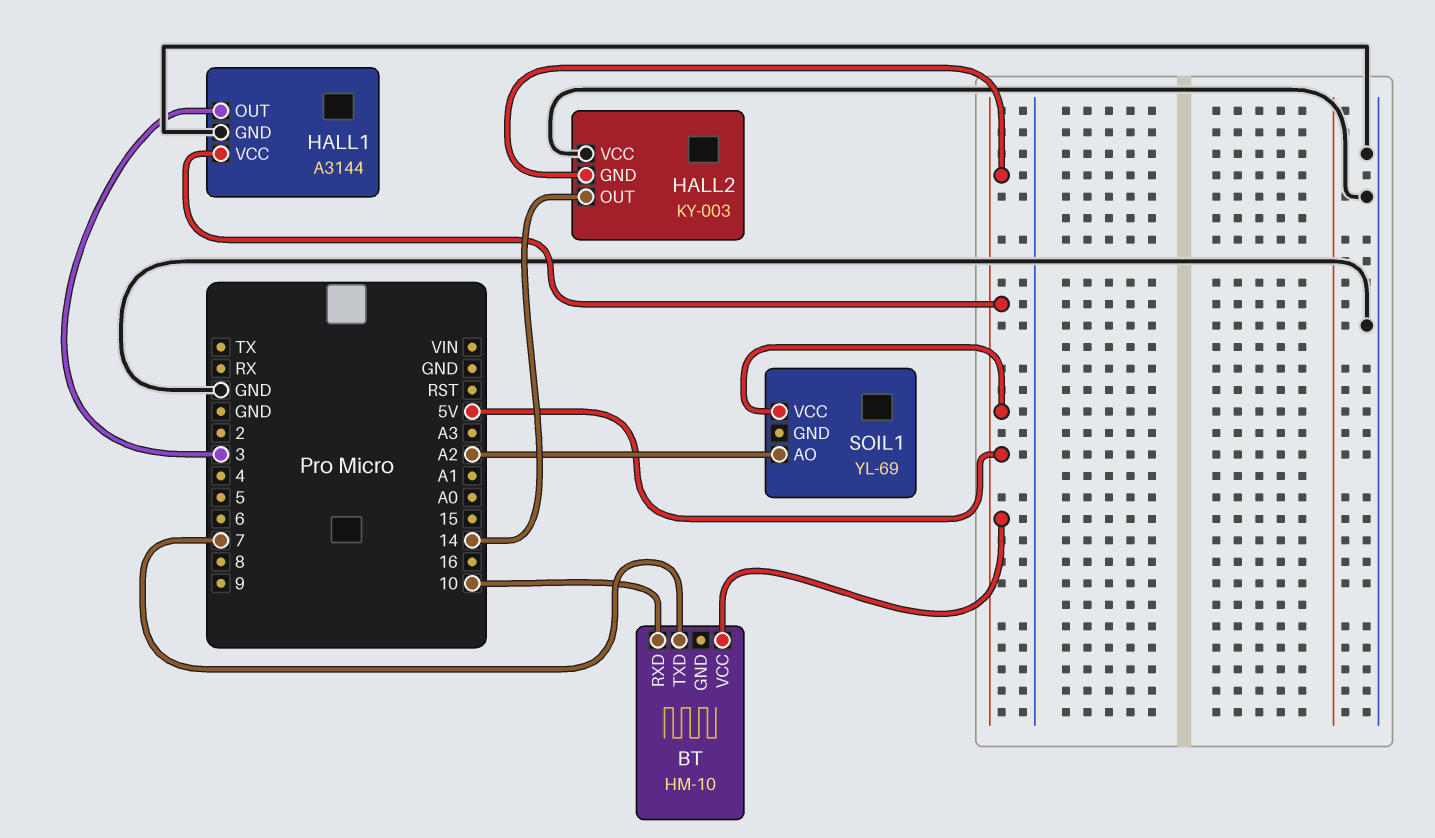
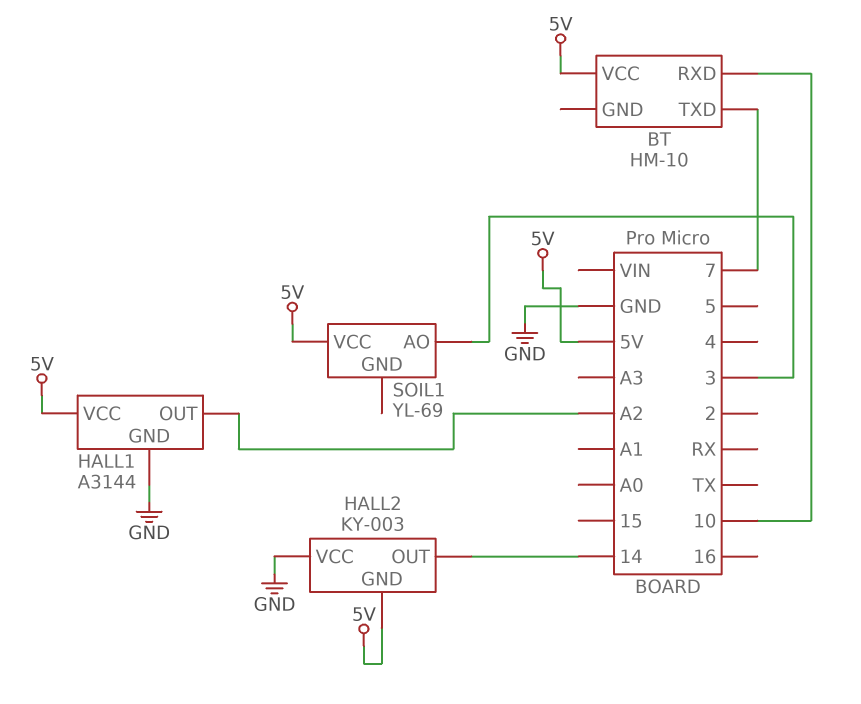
HALL1 pin OUT: 3 -> A2
SOIL1 pin AO: A2 -> 3

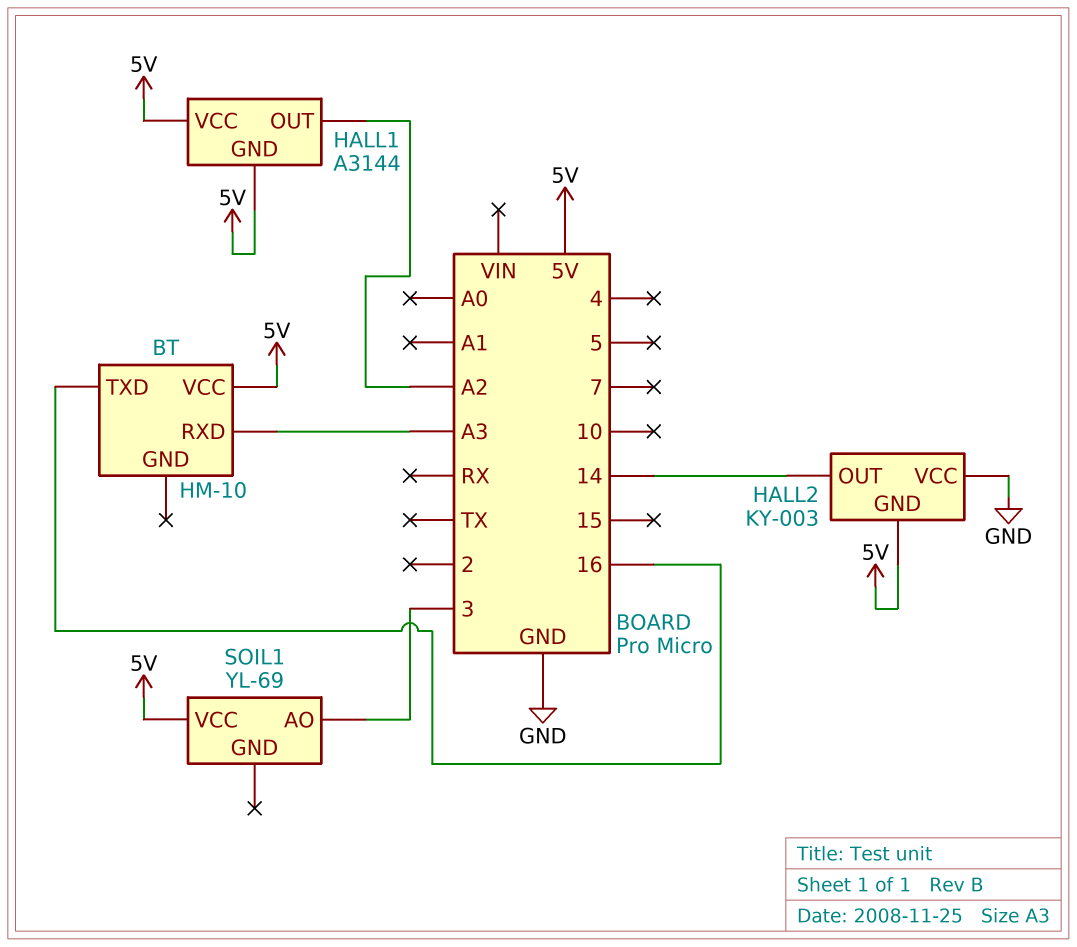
BT pin RXD: 10 -> A3
BT pin TXD: 7 -> 16
HALL1 pin GND: GND -> 5V

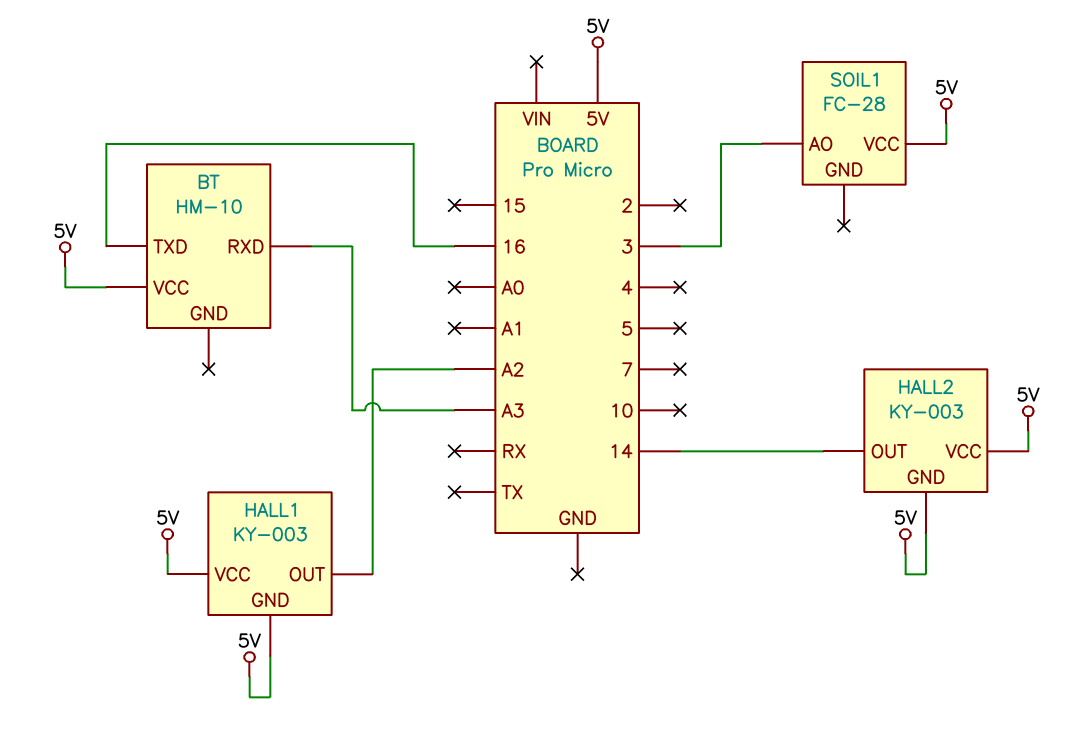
HALL1: A3144 -> KY-003
HALL2 pin VCC: GND -> 5V
SOIL1: YL-69 -> FC-28

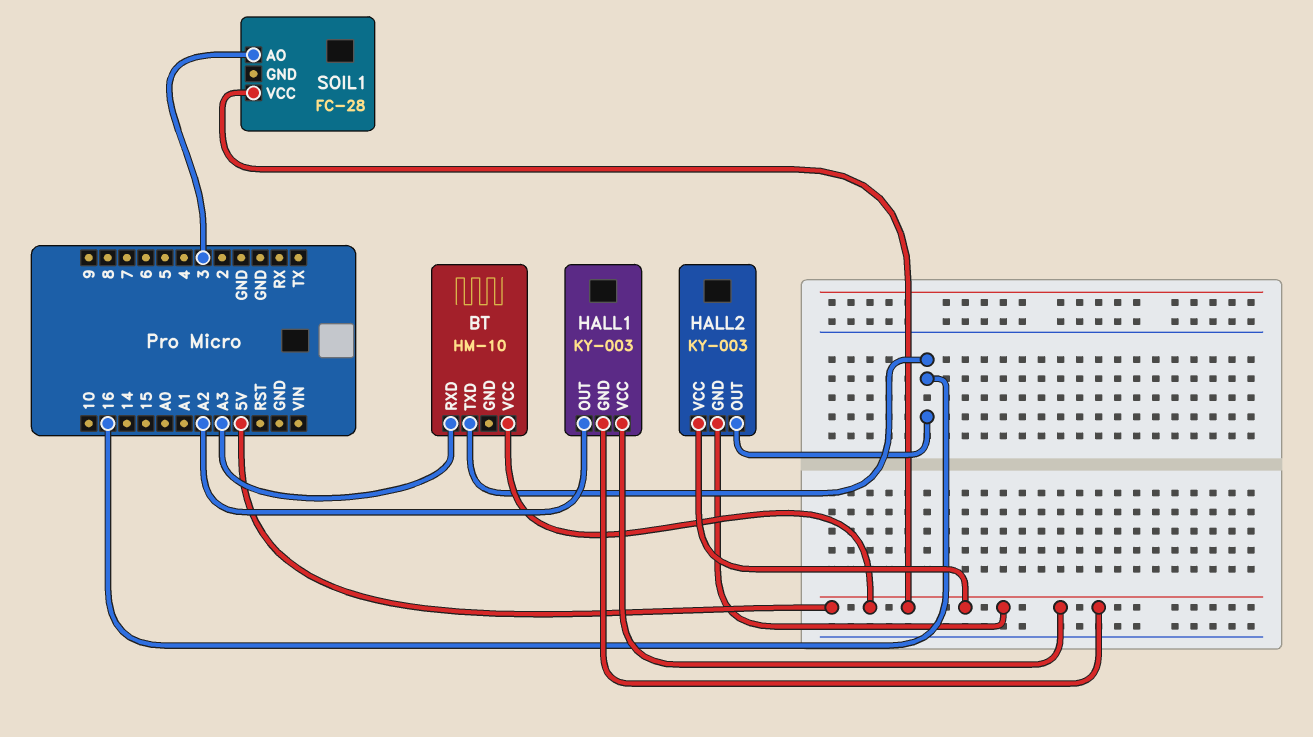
HALL2 pin OUT: 14 -> 16

